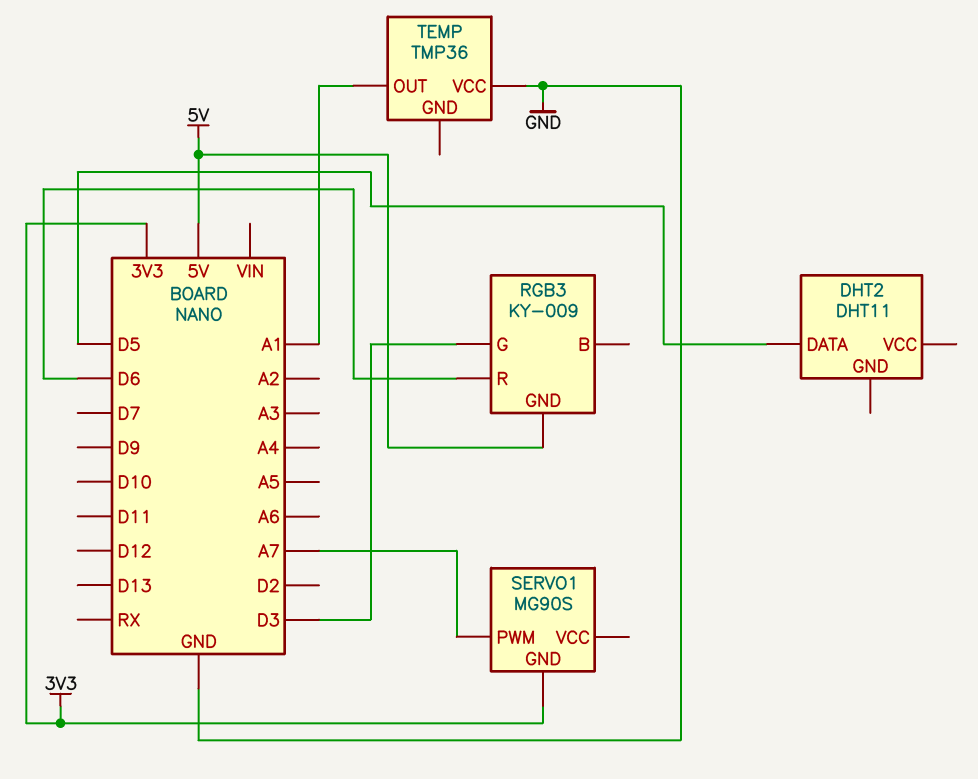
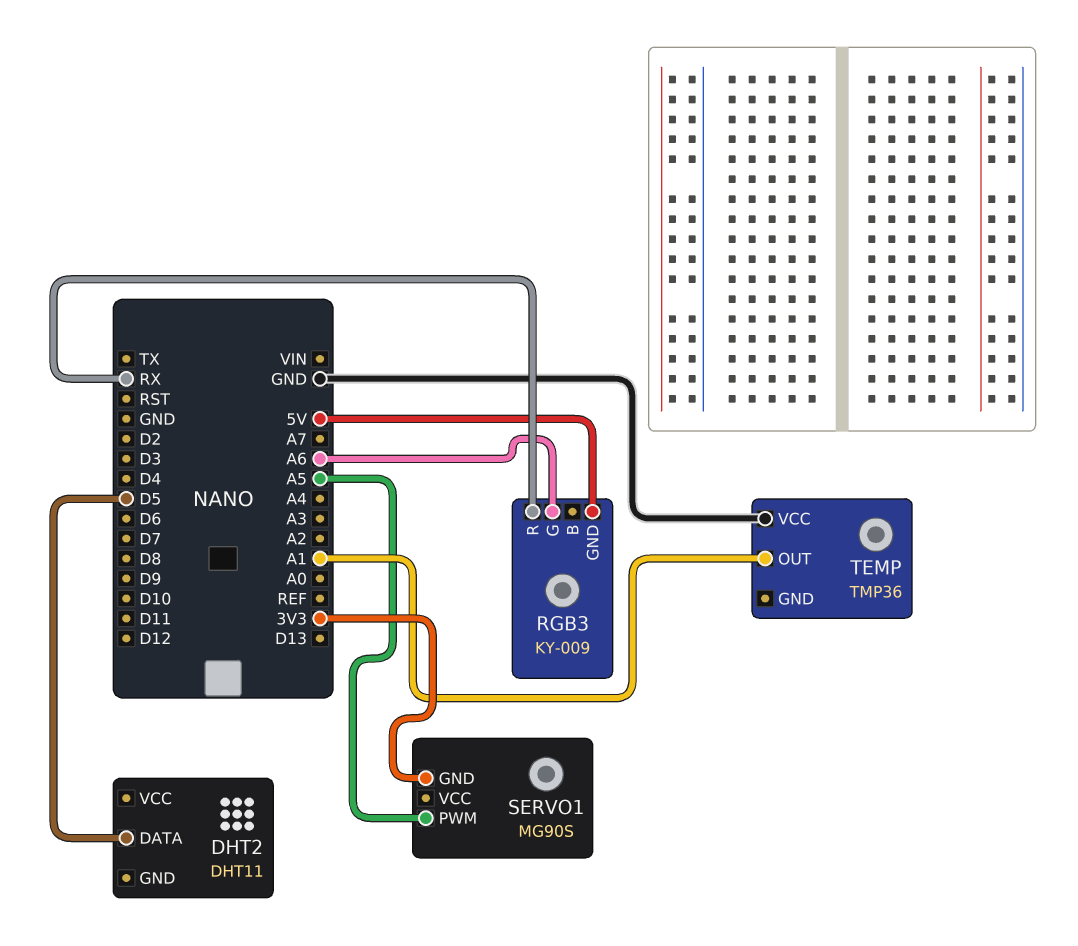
RGB3 pin G: D3 -> A6
RGB3 pin R: D6 -> RX
SERVO1 pin PWM: A7 -> A5

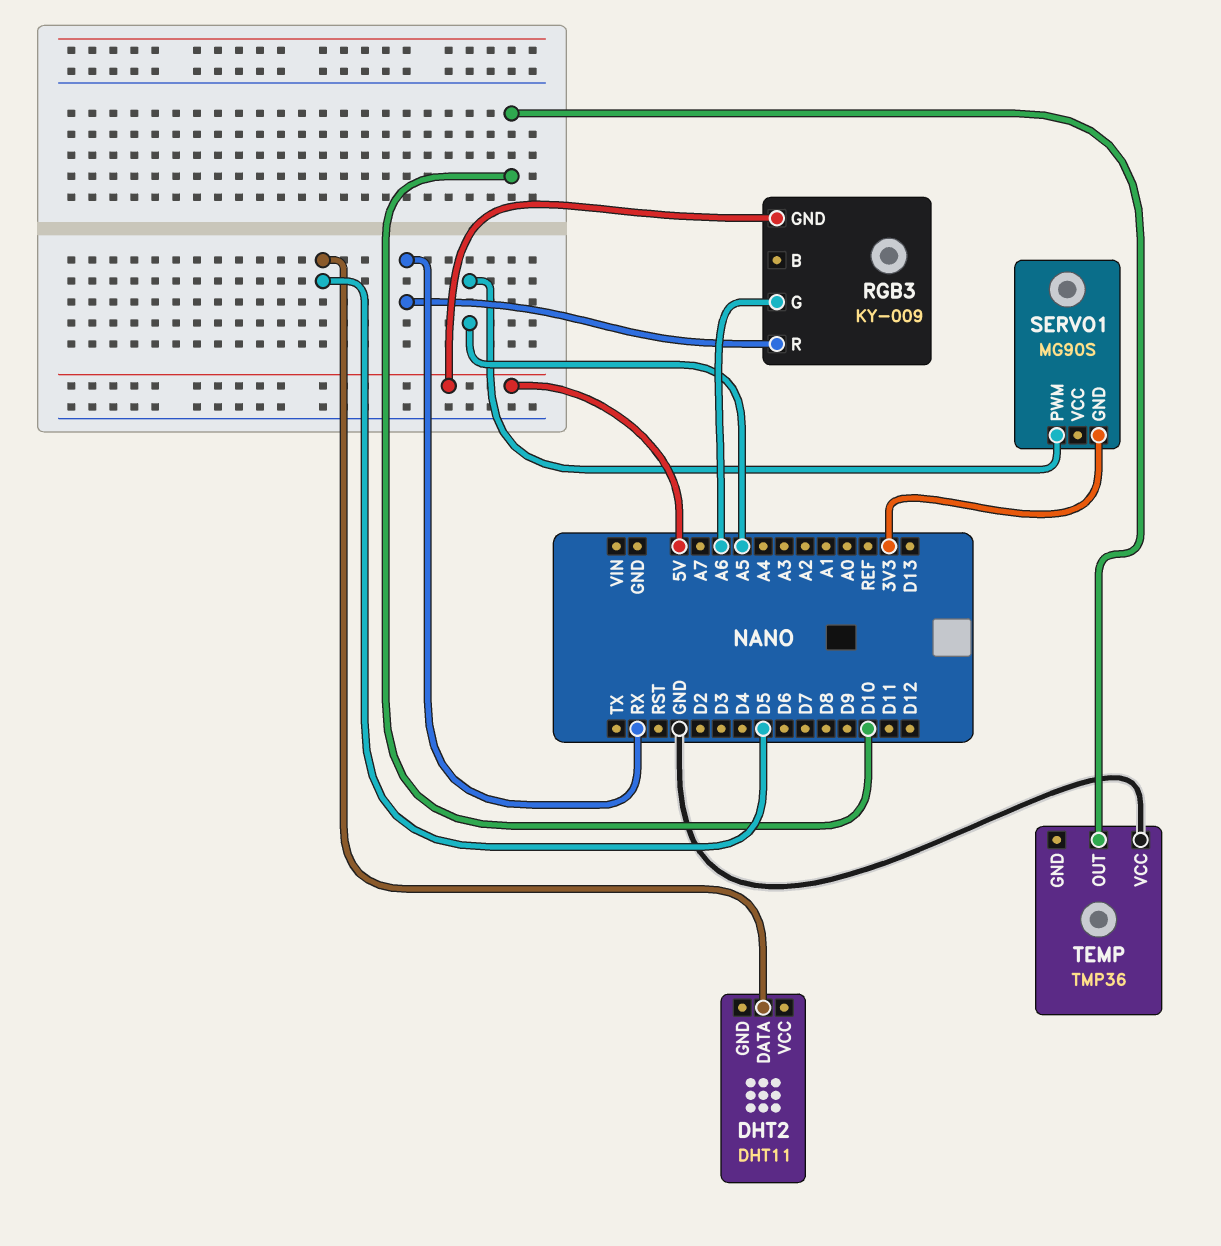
TEMP pin OUT: A1 -> D10

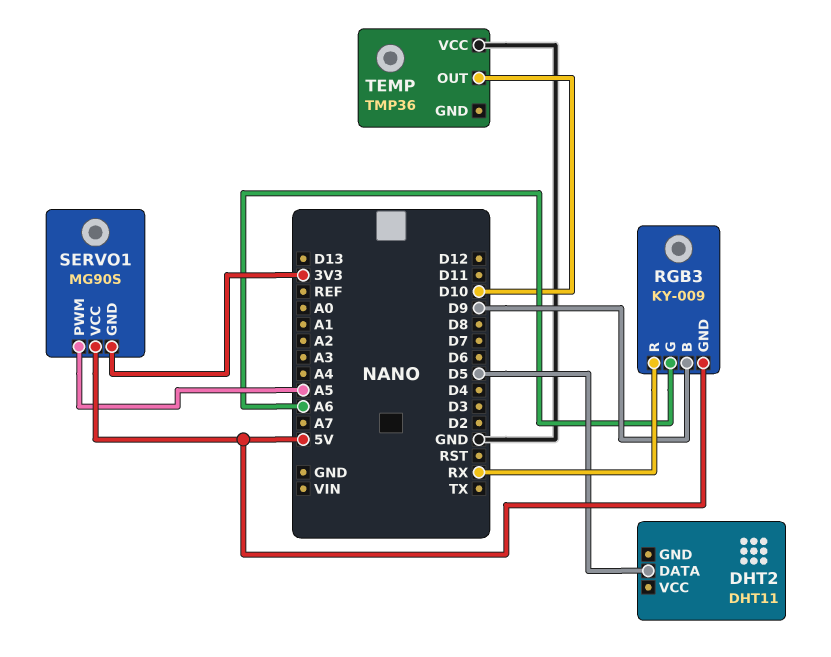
RGB3 pin B: none -> D9
SERVO1 pin VCC: none -> 5V

